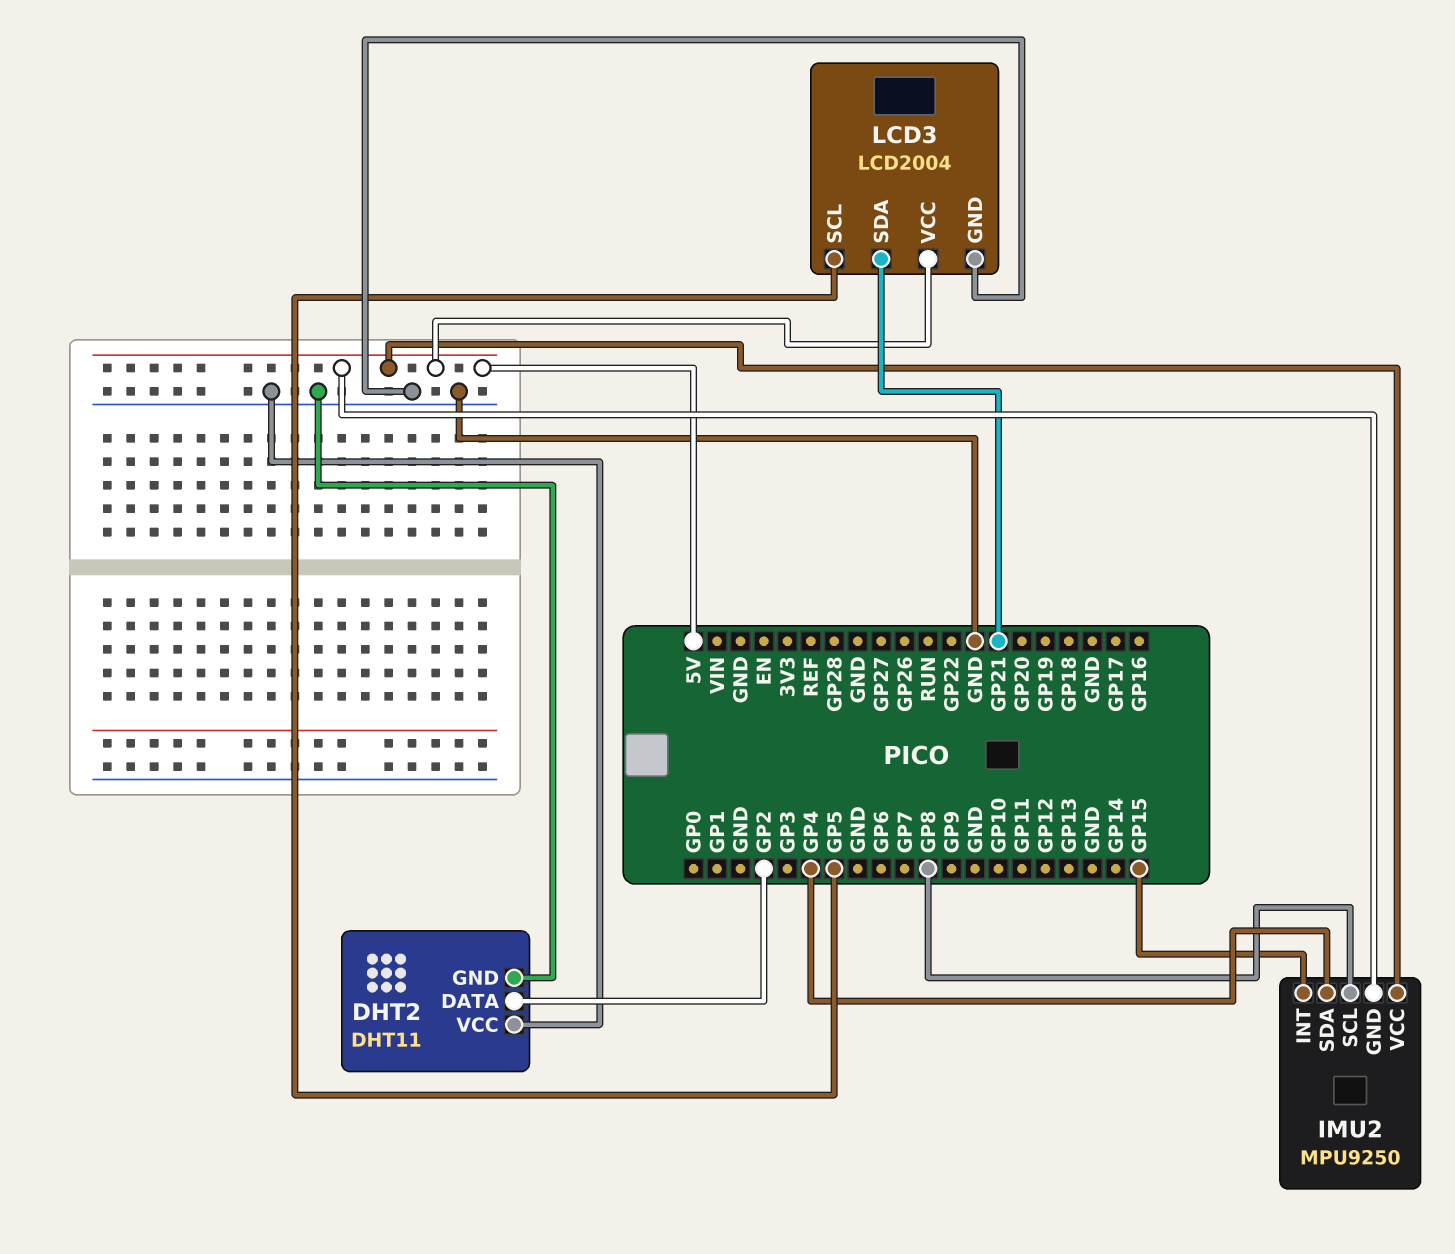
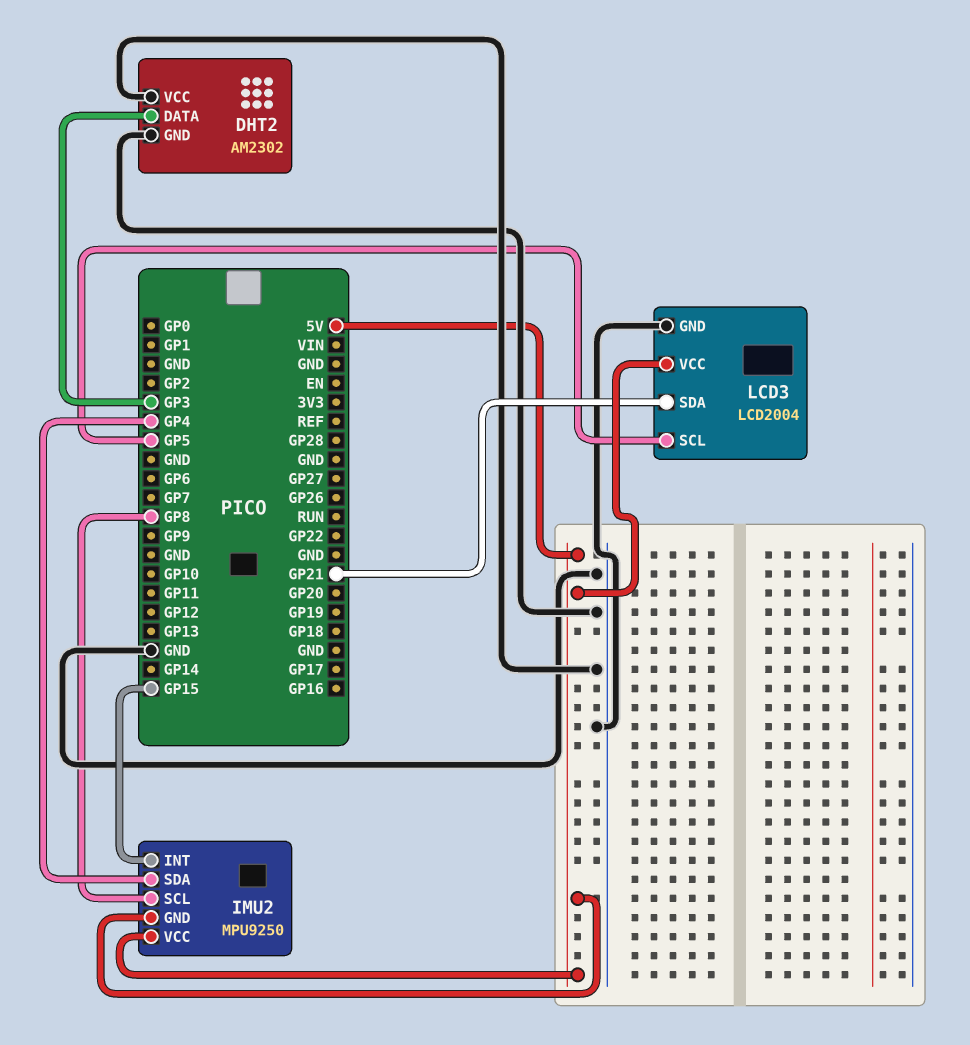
DHT2: DHT11 -> AM2302
DHT2 pin DATA: GP2 -> GP3

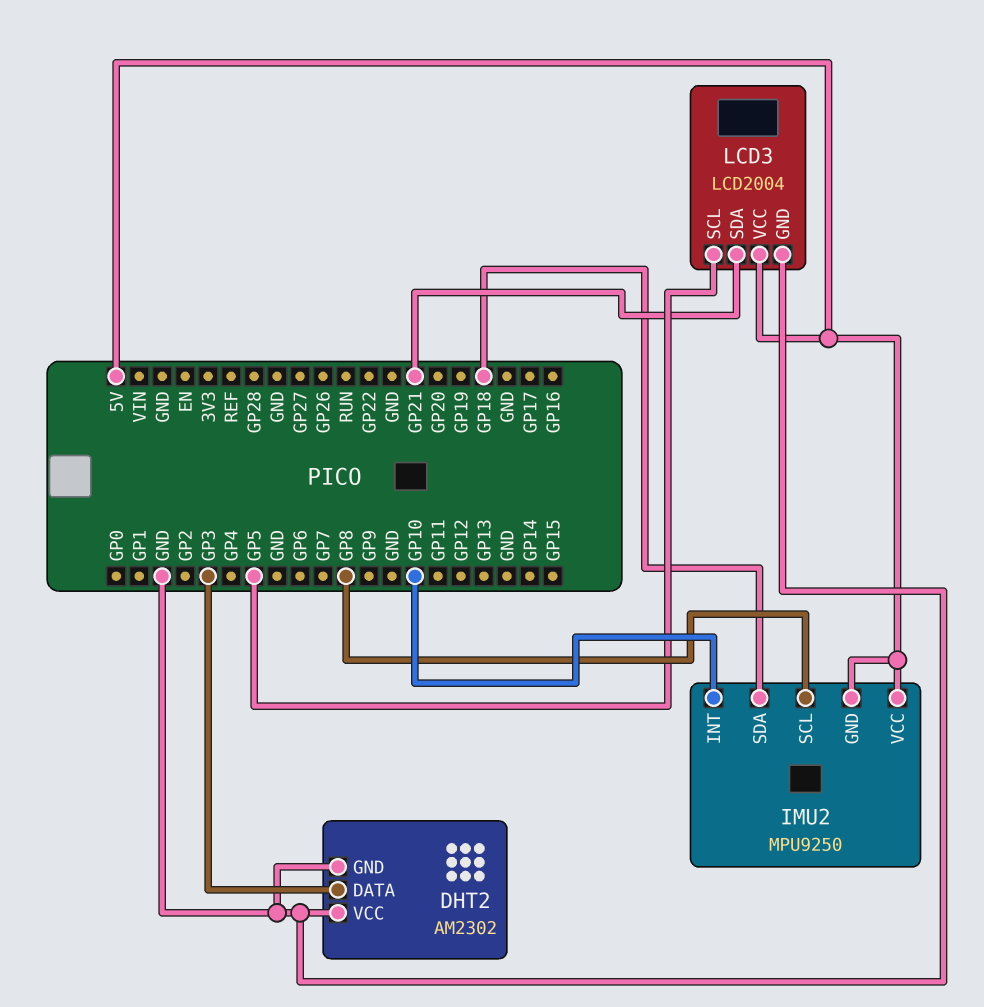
IMU2 pin INT: GP15 -> GP10
IMU2 pin SDA: GP4 -> GP18

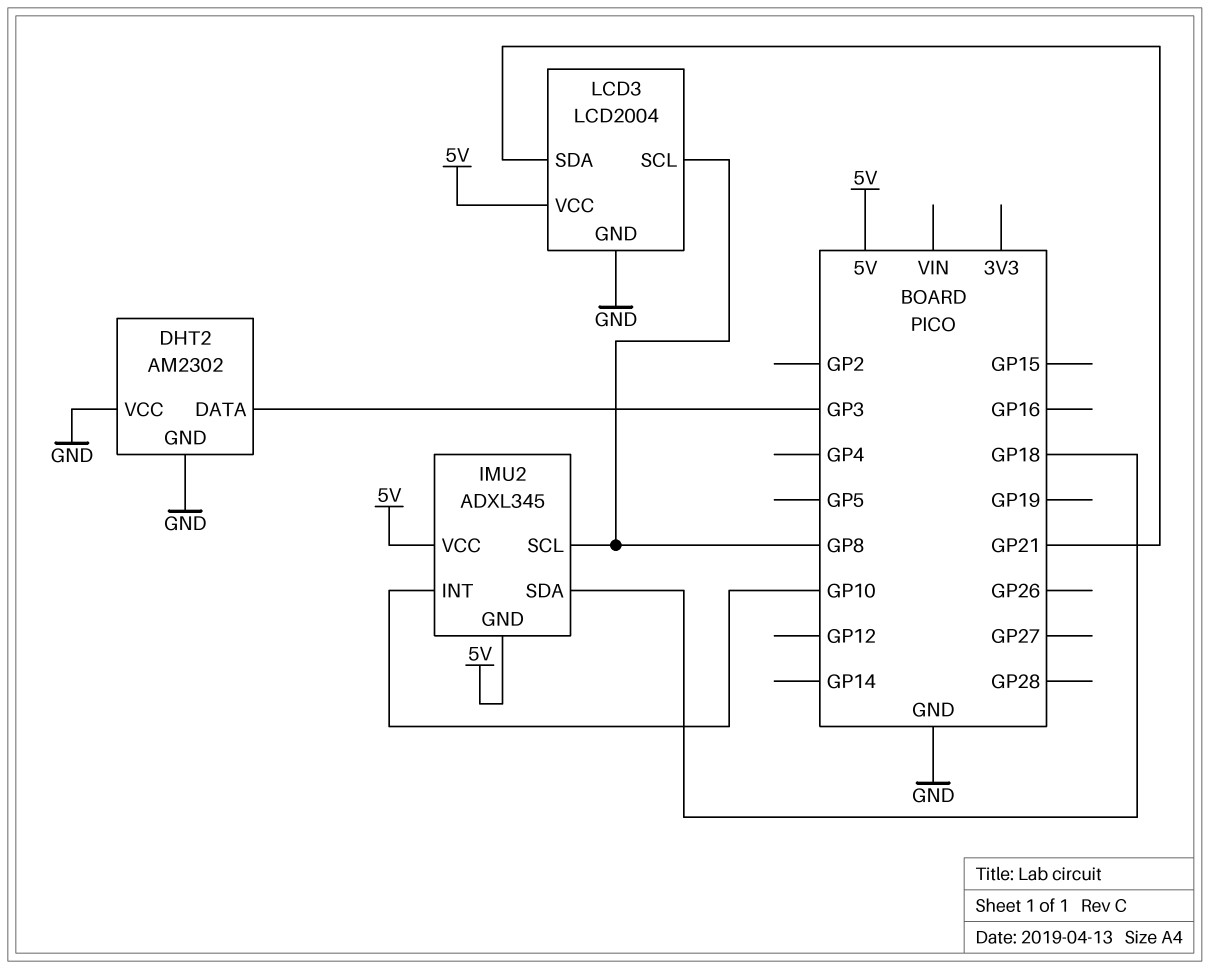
IMU2: MPU9250 -> ADXL345
LCD3 pin SCL: GP5 -> GP8

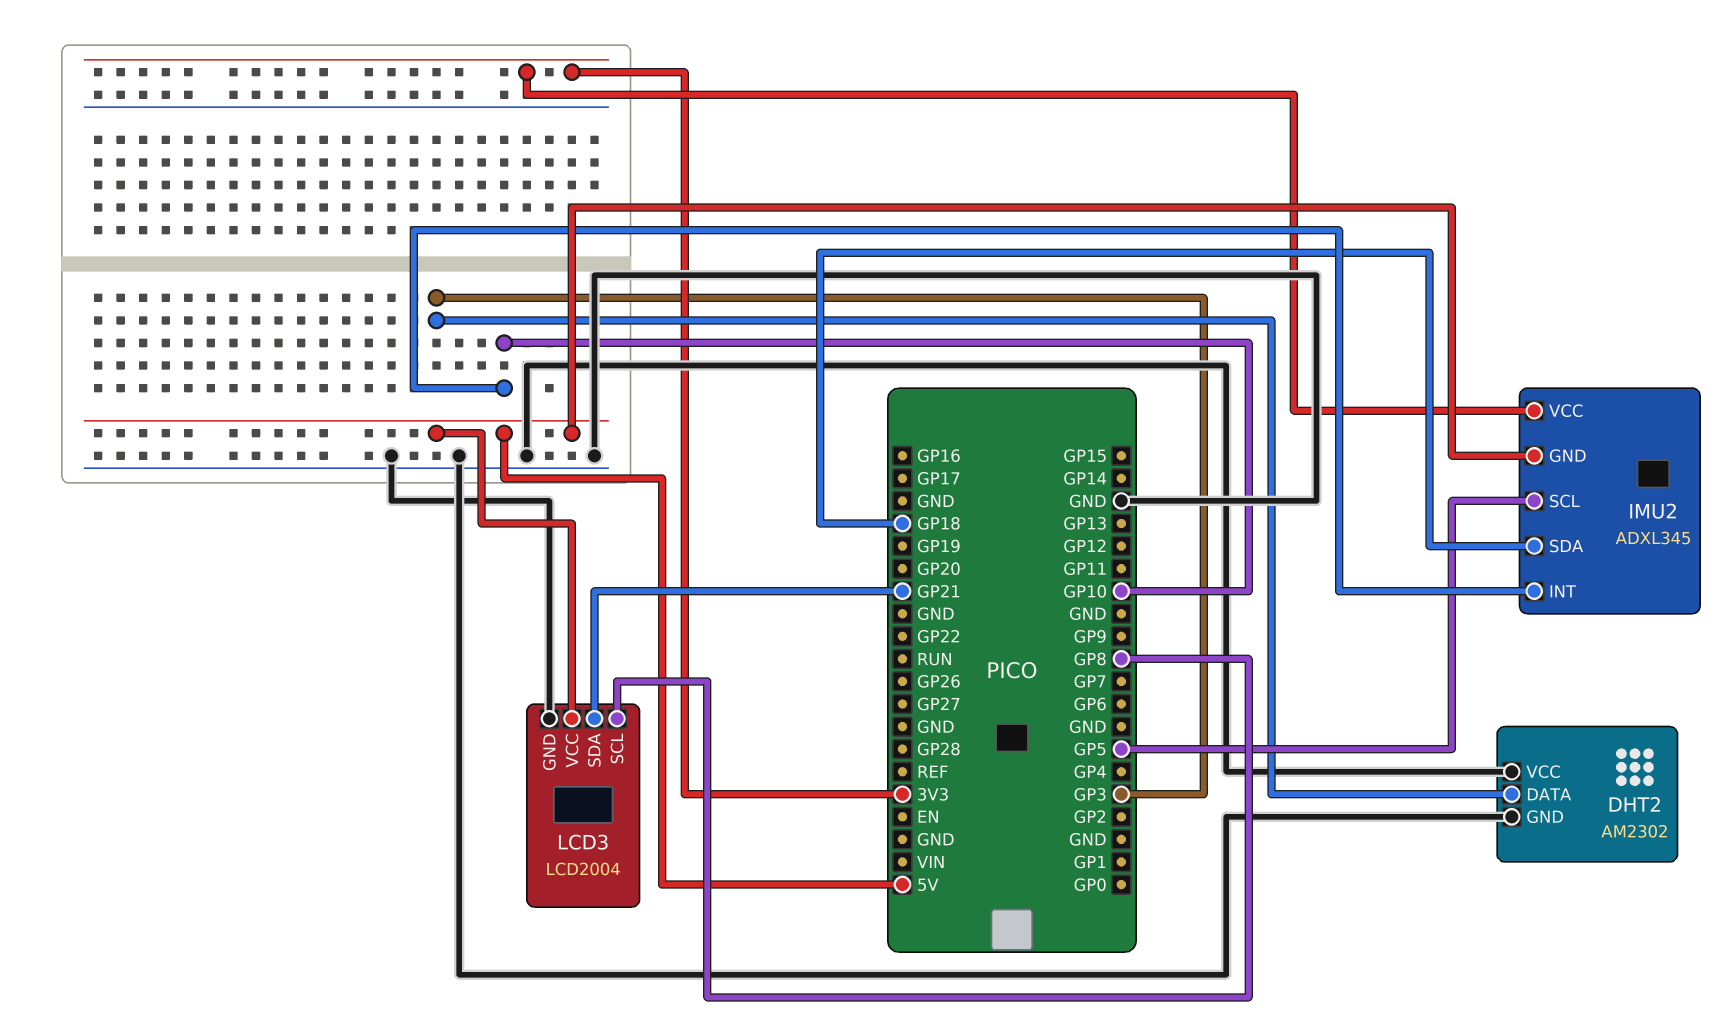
IMU2 pin SCL: GP8 -> GP5
IMU2 pin VCC: 5V -> 3V3

